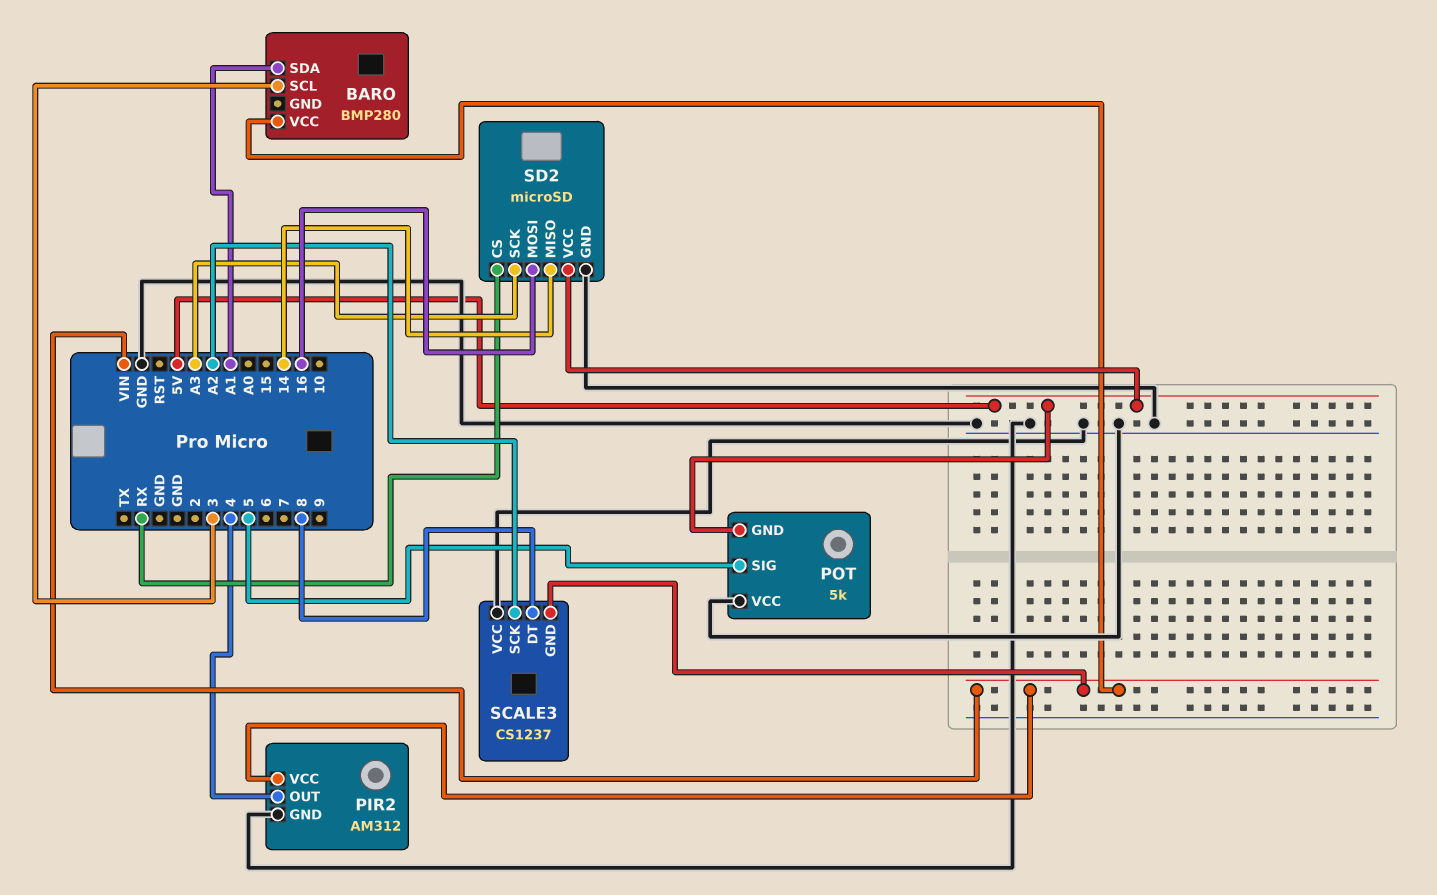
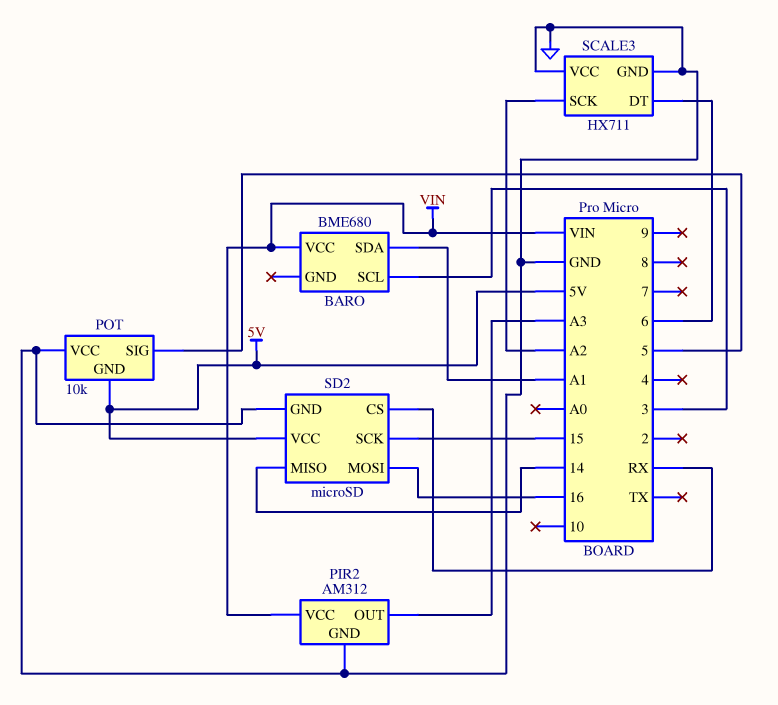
BARO: BMP280 -> BME680
PIR2 pin OUT: 4 -> A3
POT: 5k -> 10k
SCALE3: CS1237 -> HX711
SCALE3 pin DT: 8 -> 6
SCALE3 pin GND: VIN -> GND
SD2 pin SCK: A3 -> 15

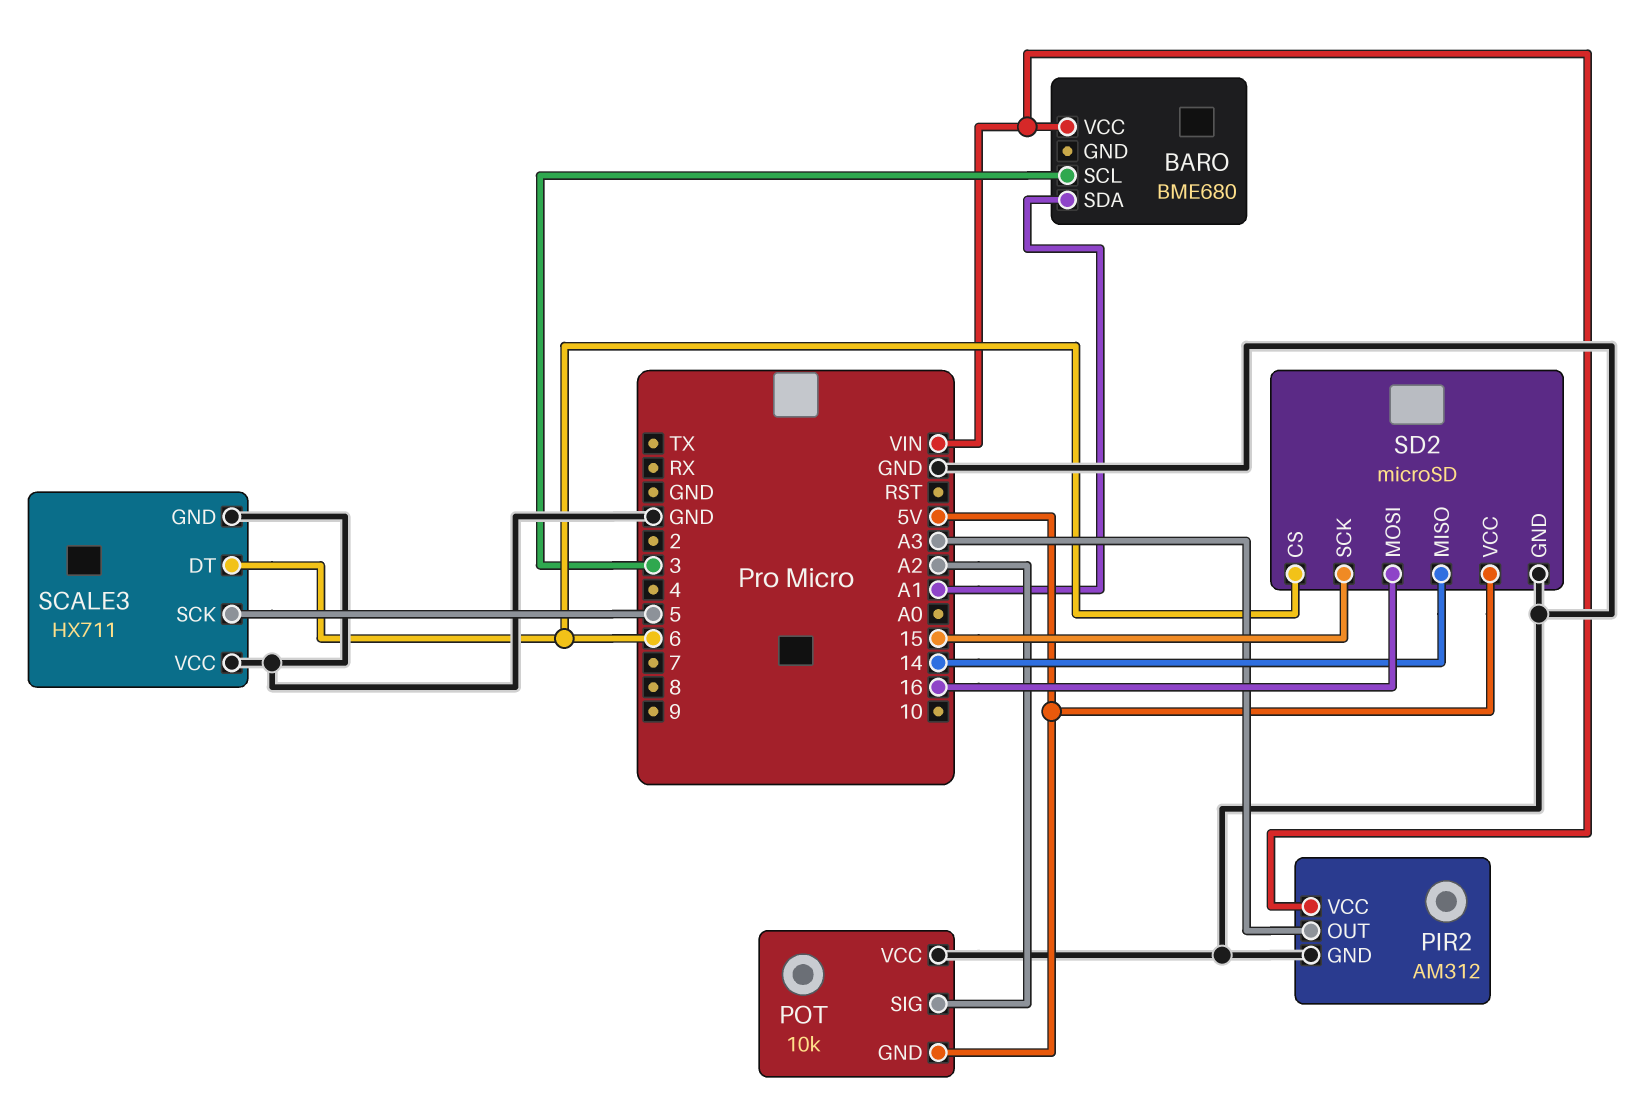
POT pin SIG: 5 -> A2
SCALE3 pin SCK: A2 -> 5
SD2 pin CS: RX -> 6

